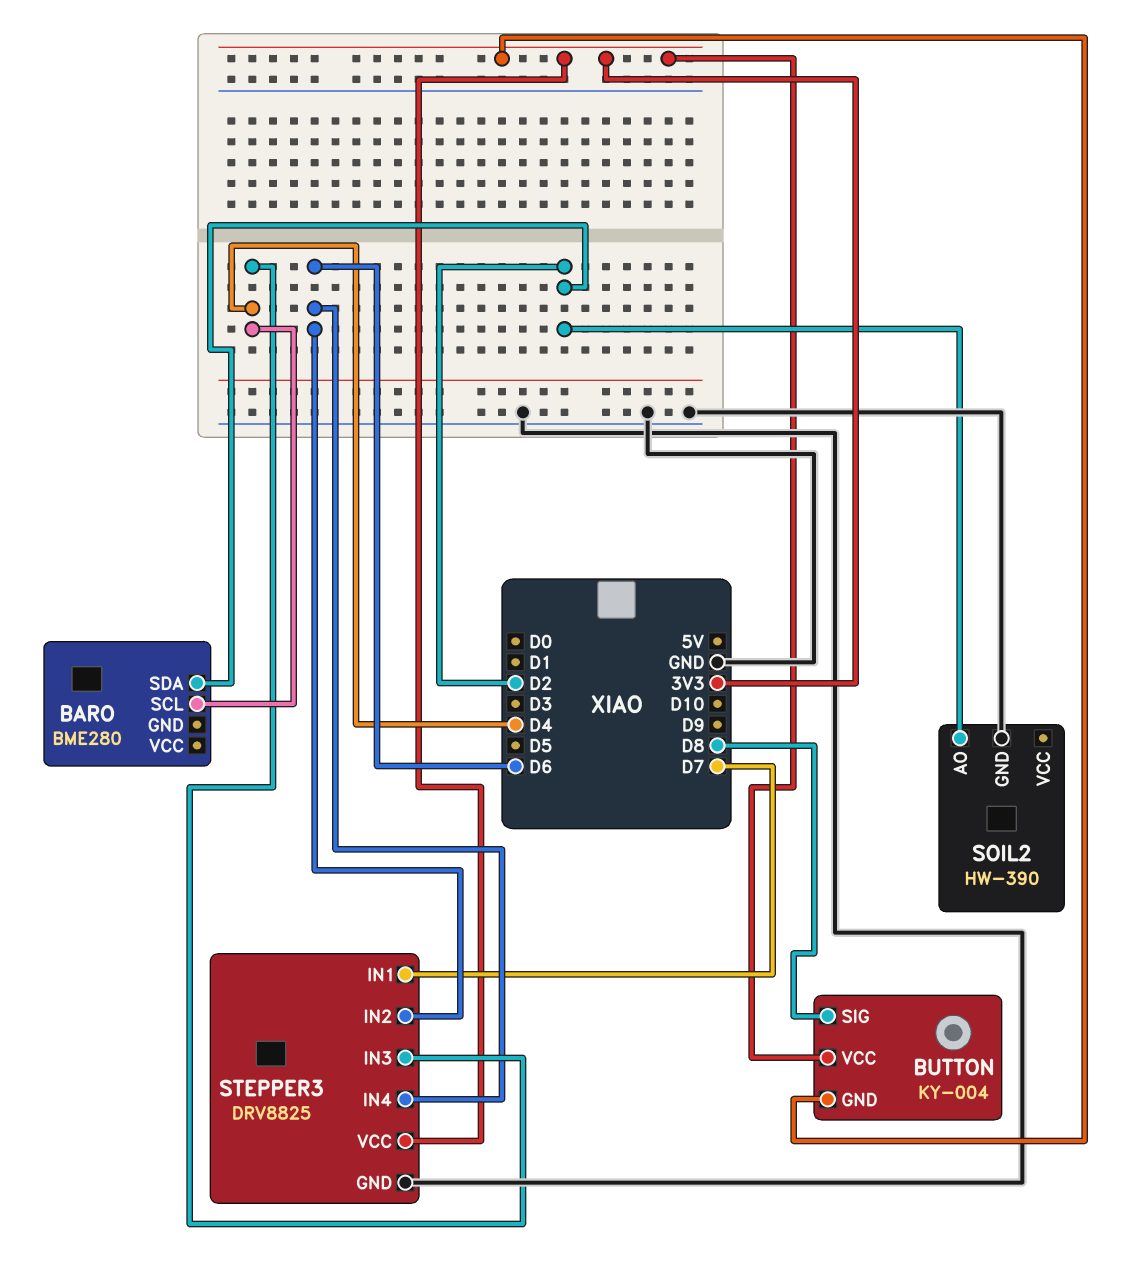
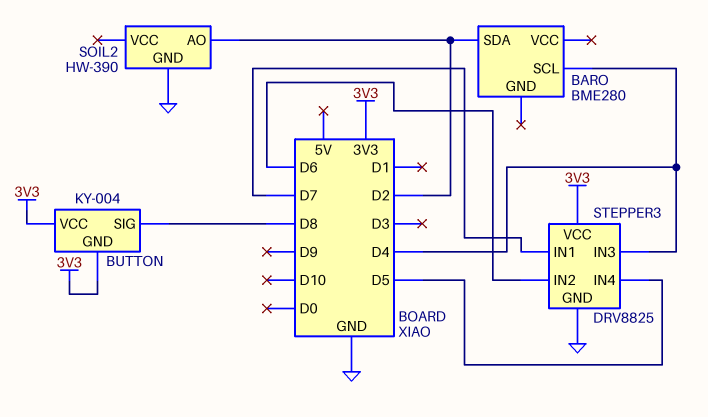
STEPPER3 pin IN4: D6 -> D5

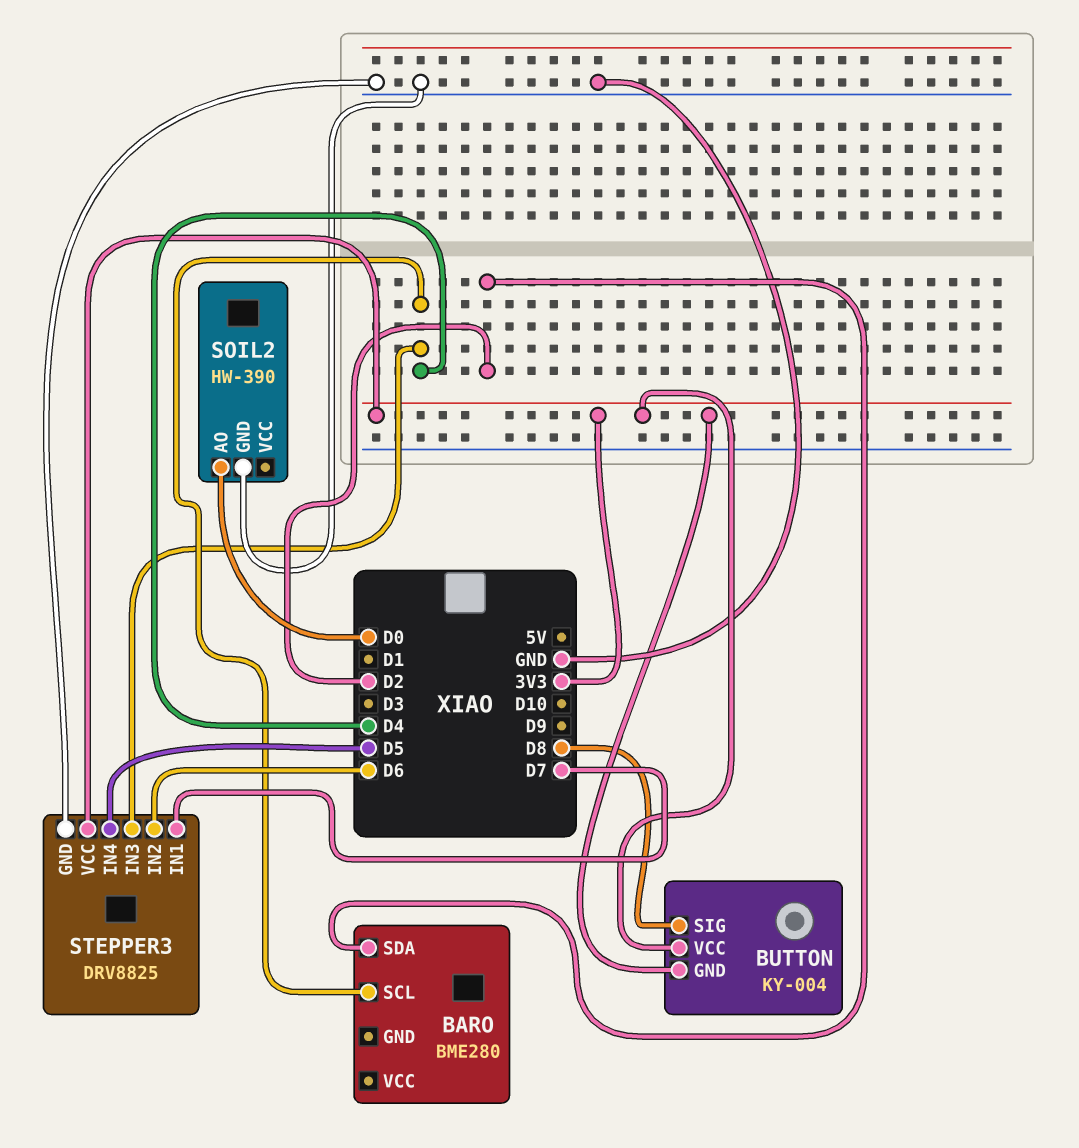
SOIL2 pin AO: D2 -> D0

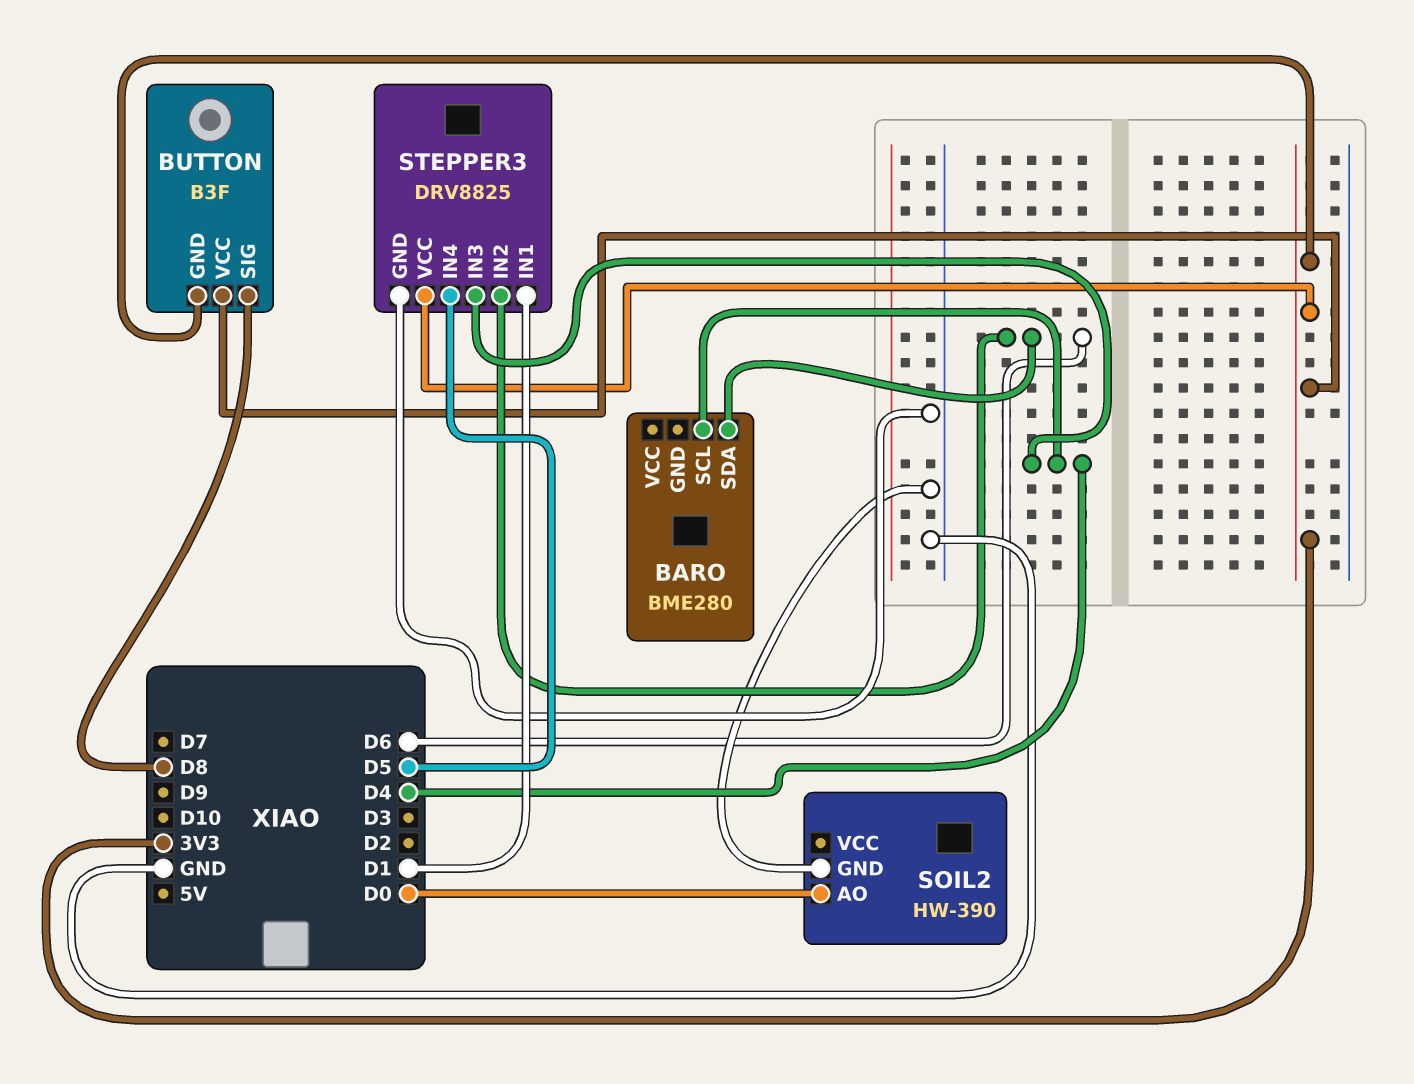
BARO pin SDA: D2 -> D6
BUTTON: KY-004 -> B3F
STEPPER3 pin IN1: D7 -> D1

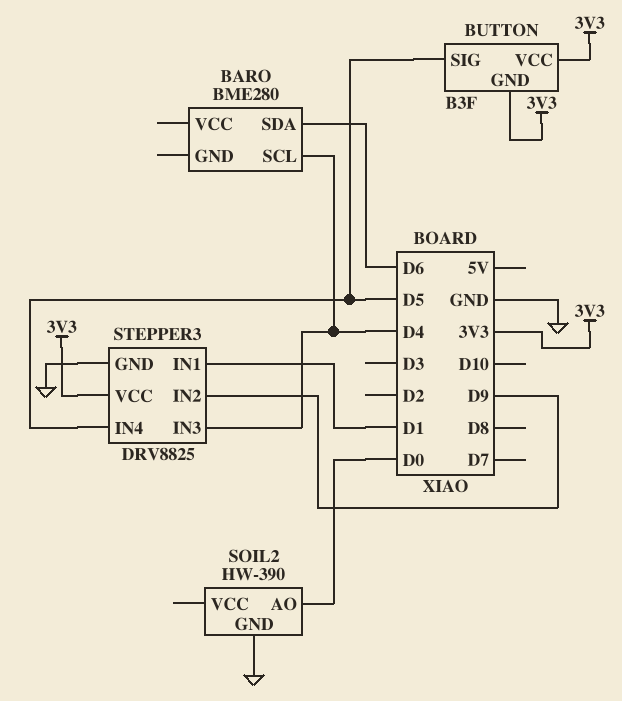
BUTTON pin SIG: D8 -> D5
STEPPER3 pin IN2: D6 -> D9

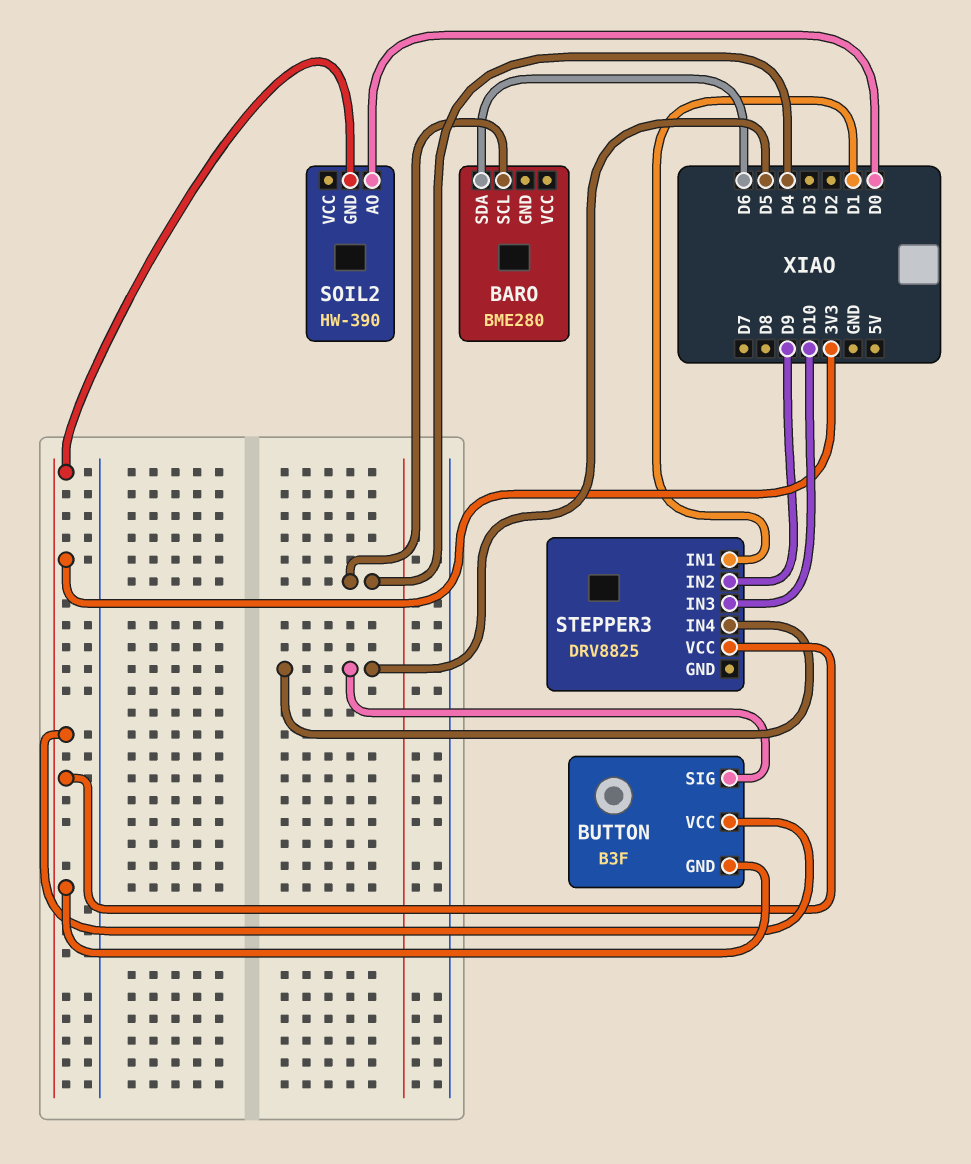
SOIL2 pin GND: GND -> 3V3
STEPPER3 pin GND: GND -> none
STEPPER3 pin IN3: D4 -> D10

